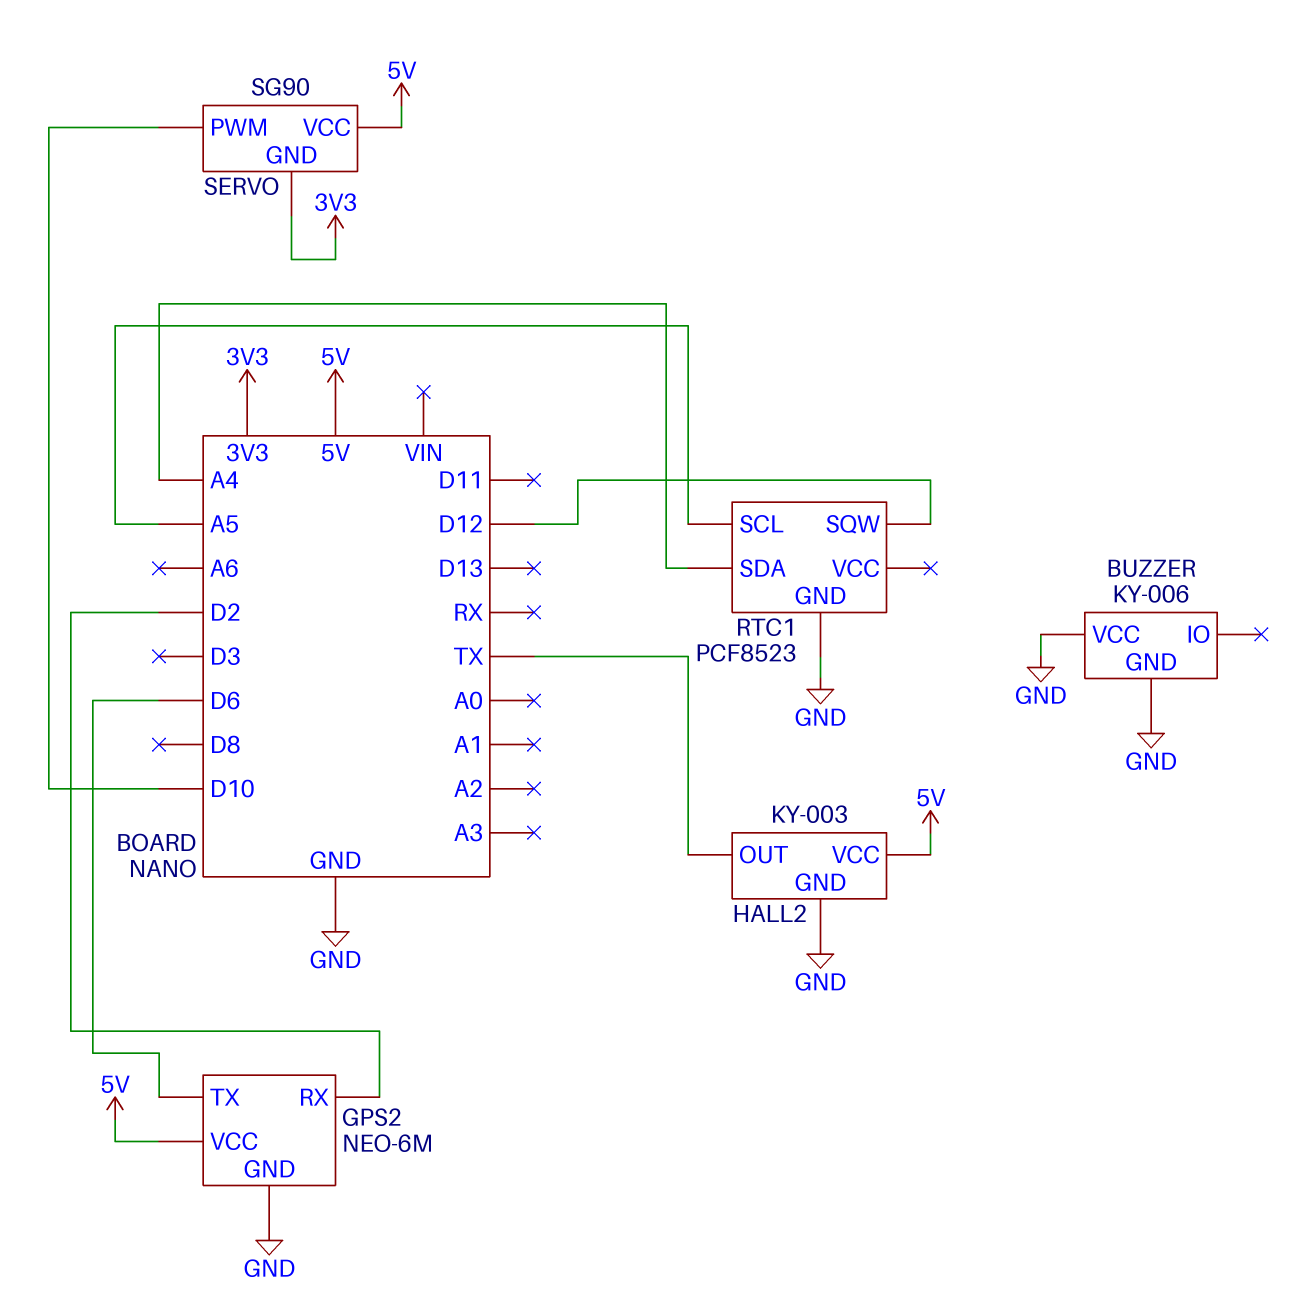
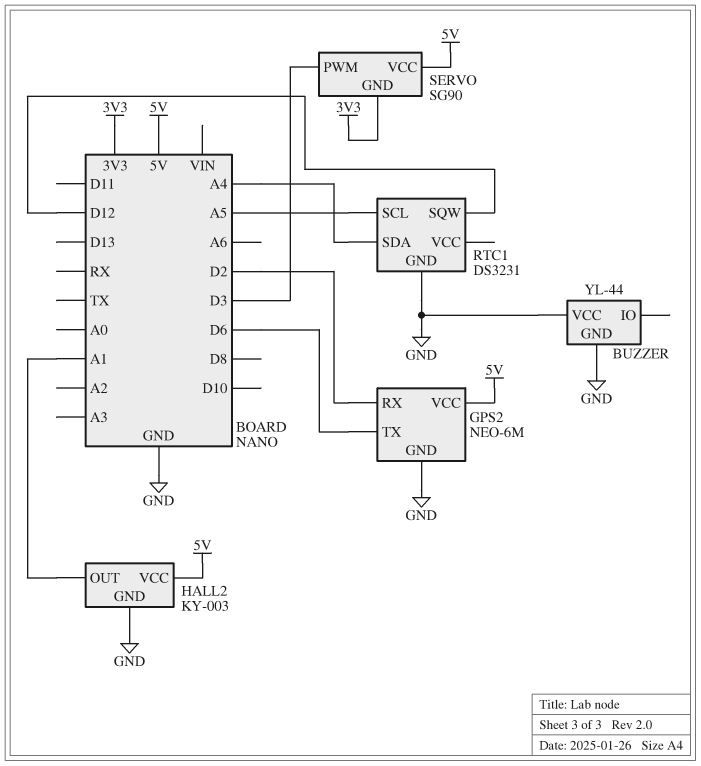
BUZZER: KY-006 -> YL-44
HALL2 pin OUT: TX -> A1
RTC1: PCF8523 -> DS3231
SERVO pin PWM: D10 -> D3

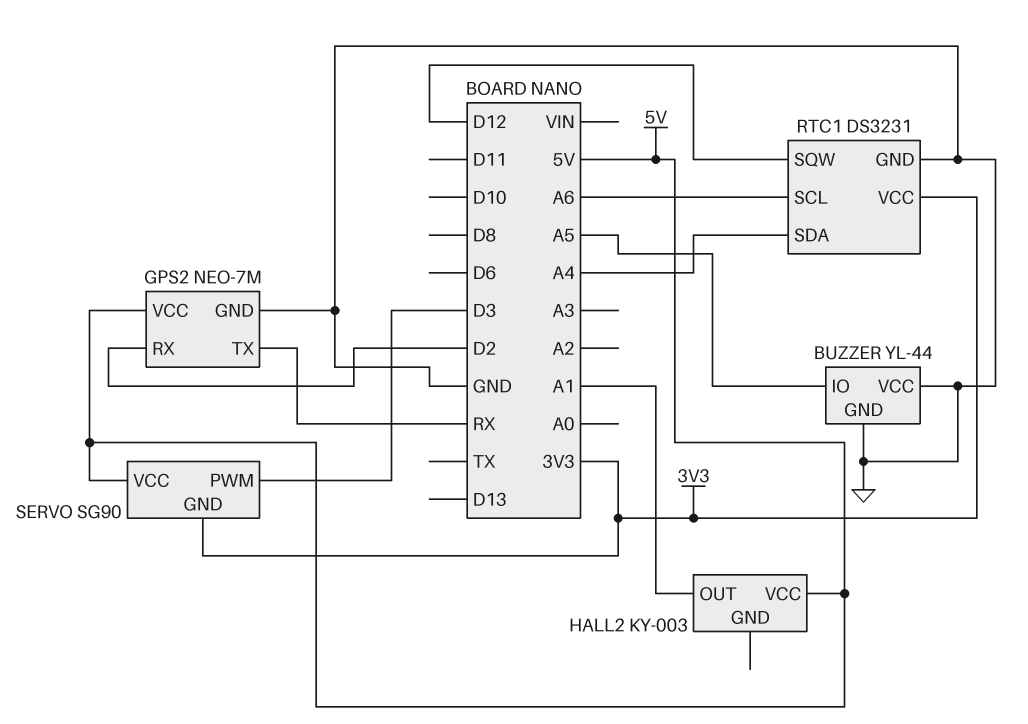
BUZZER pin IO: none -> A5
GPS2: NEO-6M -> NEO-7M
GPS2 pin TX: D6 -> RX
HALL2 pin GND: GND -> none
RTC1 pin SCL: A5 -> A6
RTC1 pin VCC: none -> 3V3

